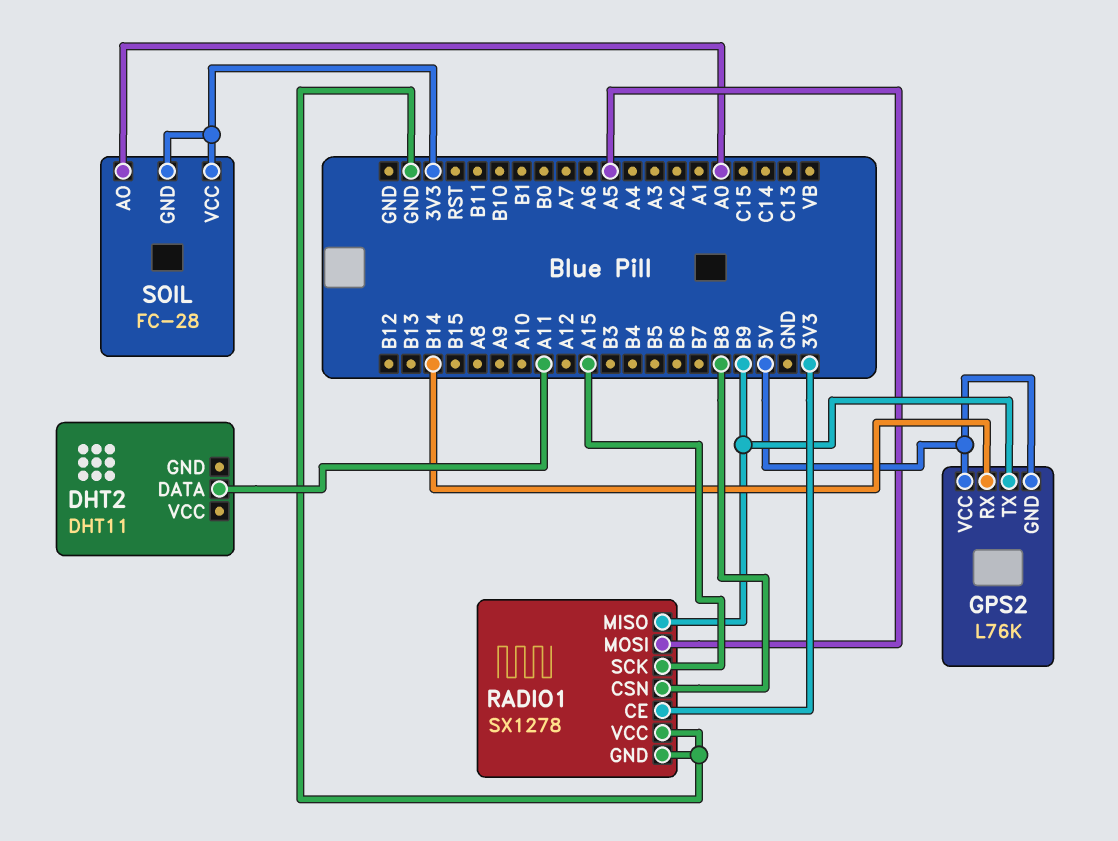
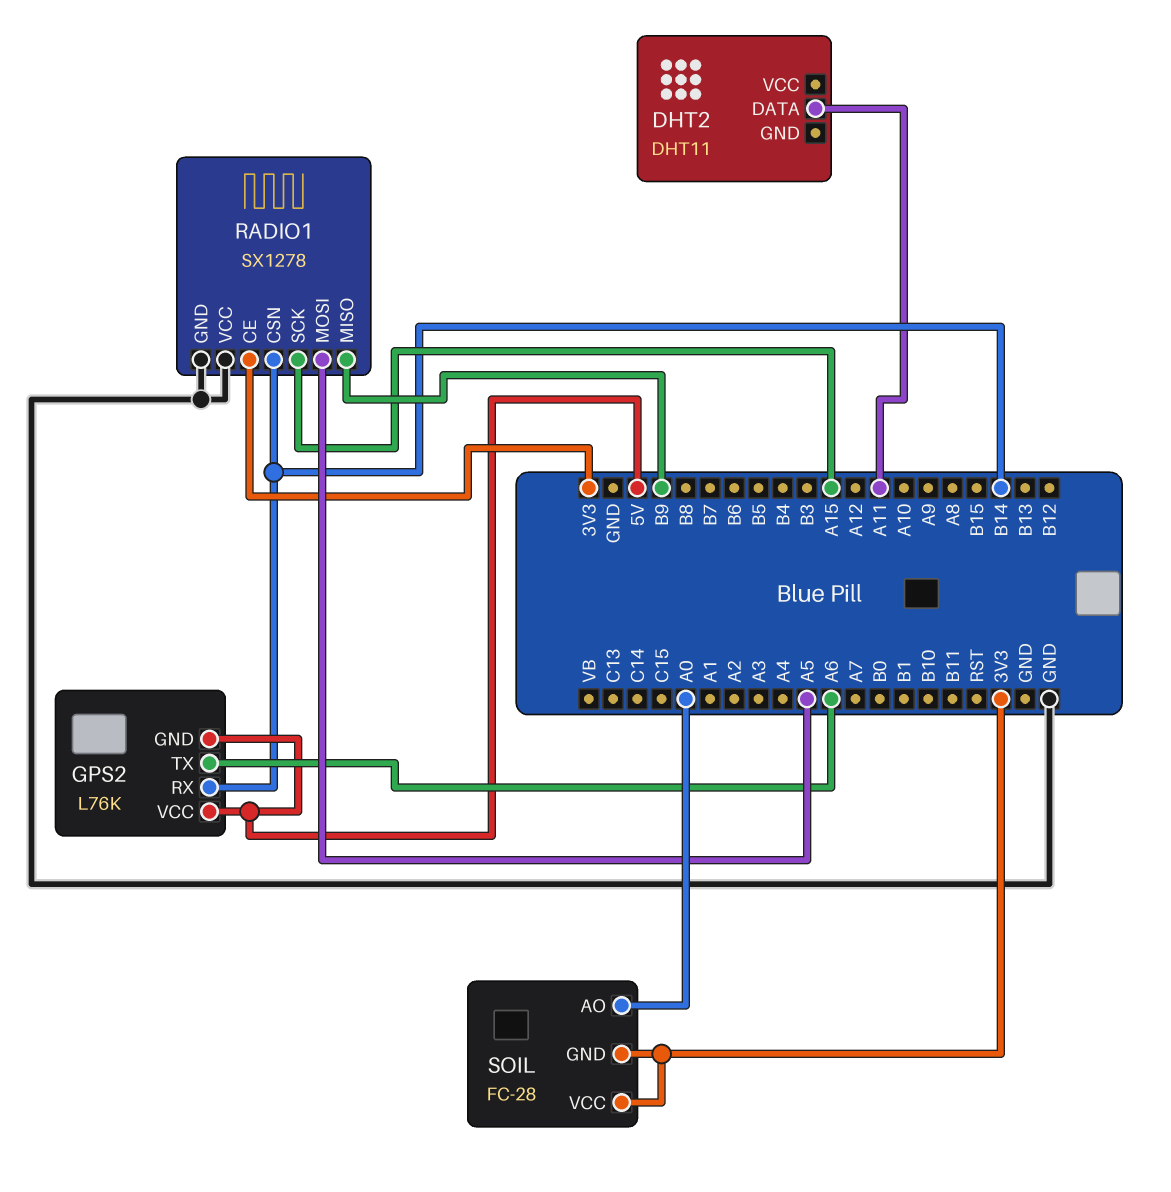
GPS2 pin TX: B9 -> A6
RADIO1 pin CSN: B8 -> B14

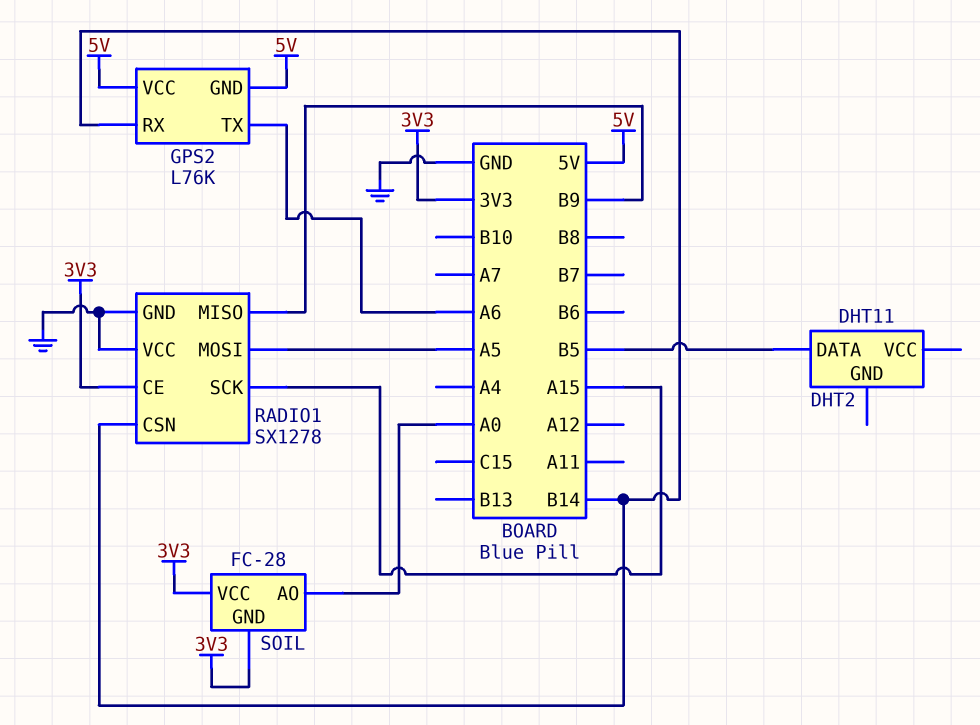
DHT2 pin DATA: A11 -> B5

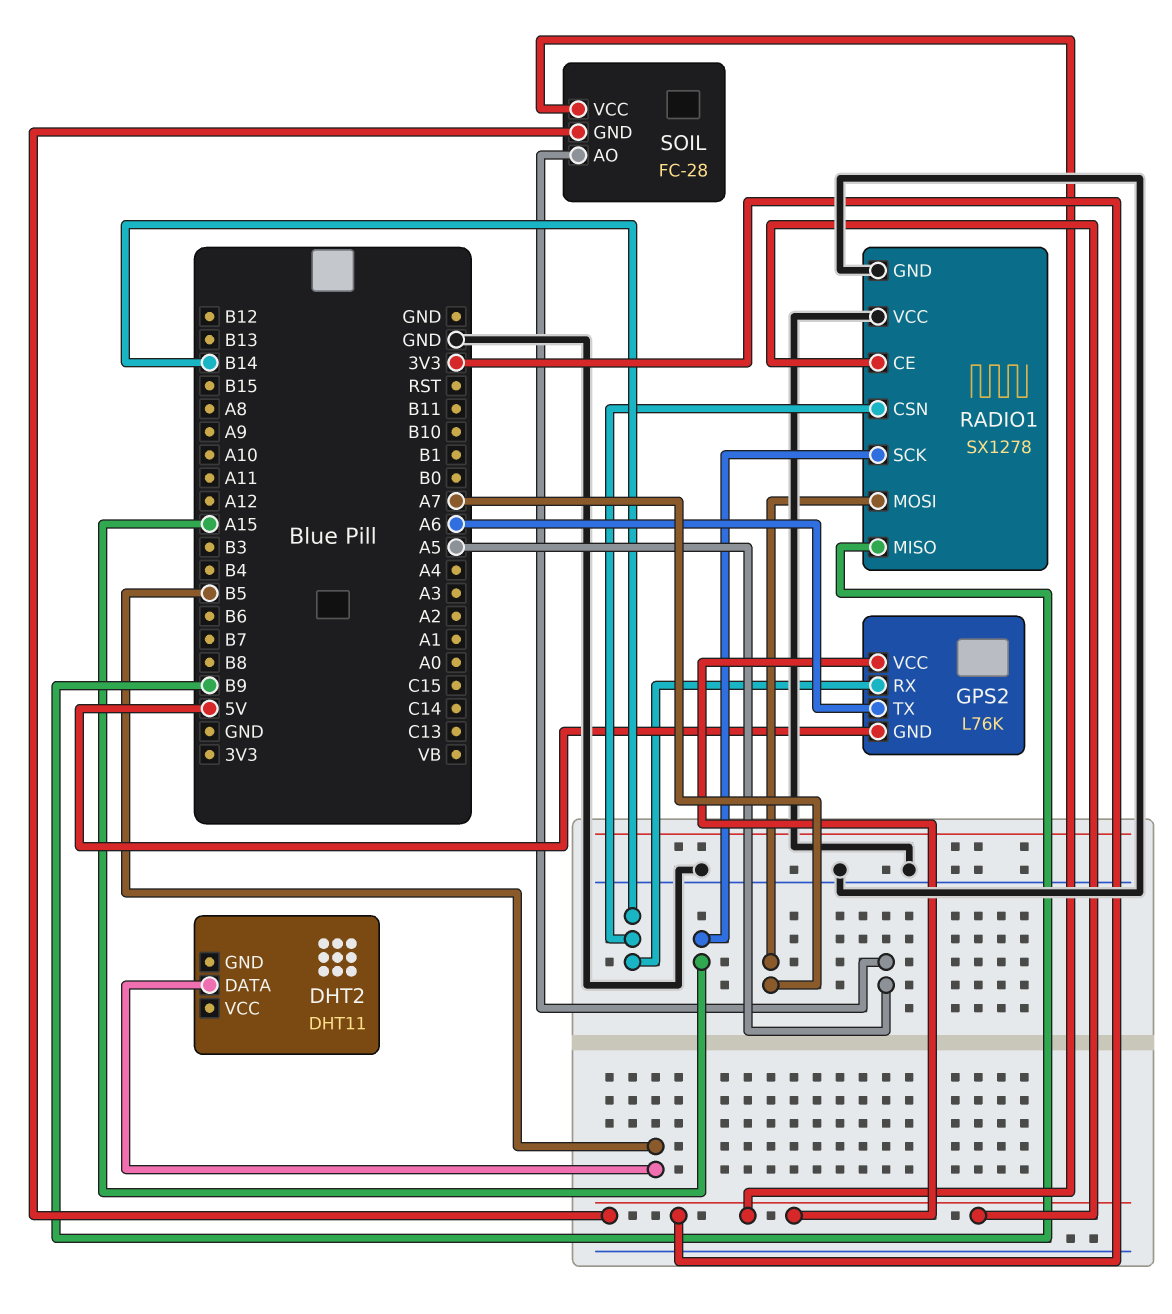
GPS2 pin VCC: 5V -> 3V3
RADIO1 pin MOSI: A5 -> A7
SOIL pin AO: A0 -> A5

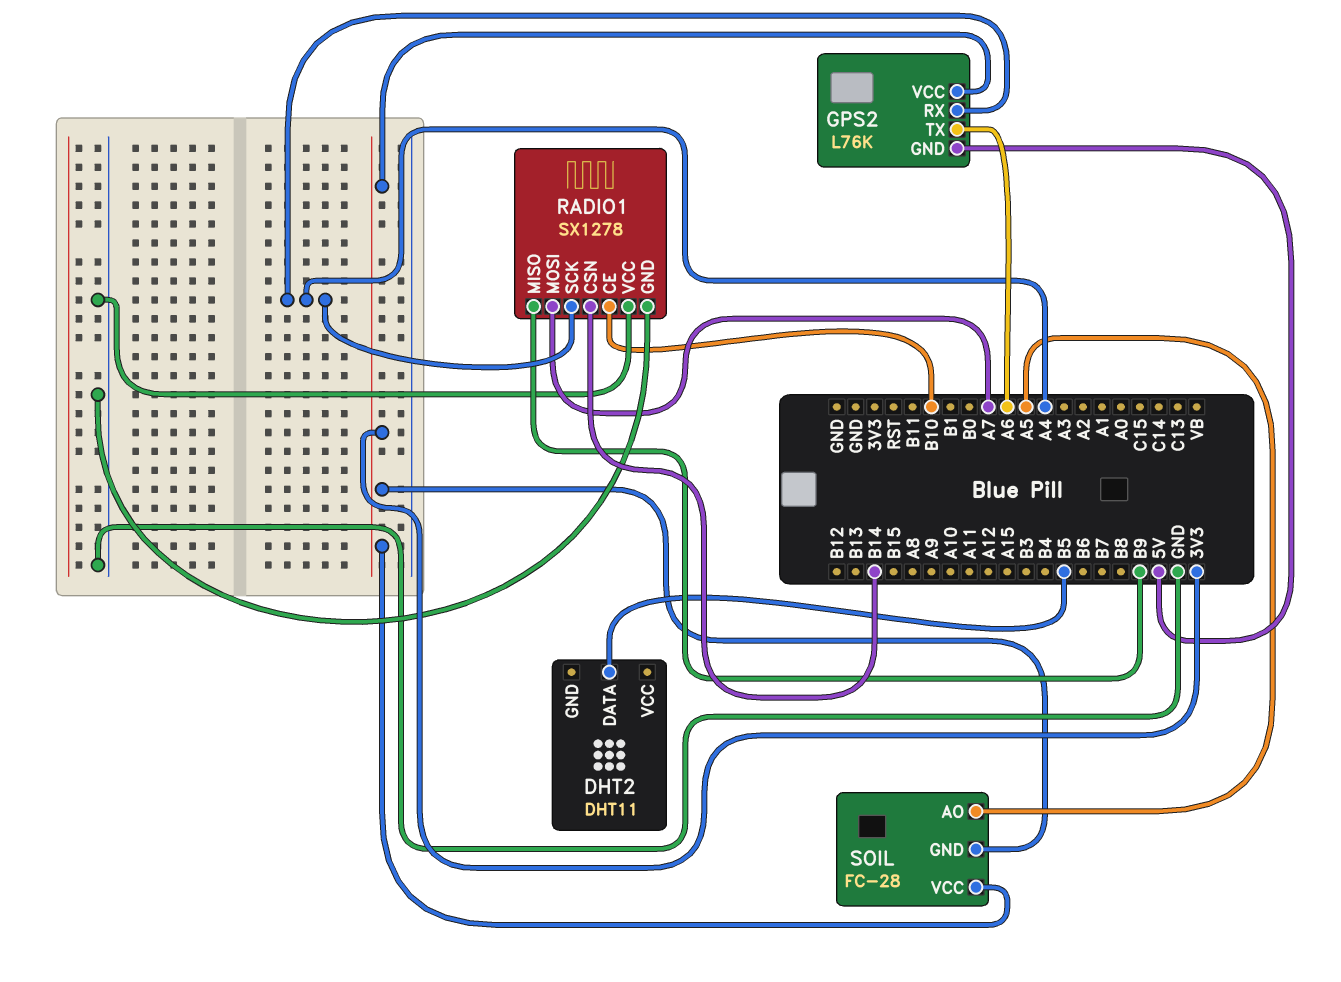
GPS2 pin RX: B14 -> A4
RADIO1 pin CE: 3V3 -> B10
RADIO1 pin SCK: A15 -> A4

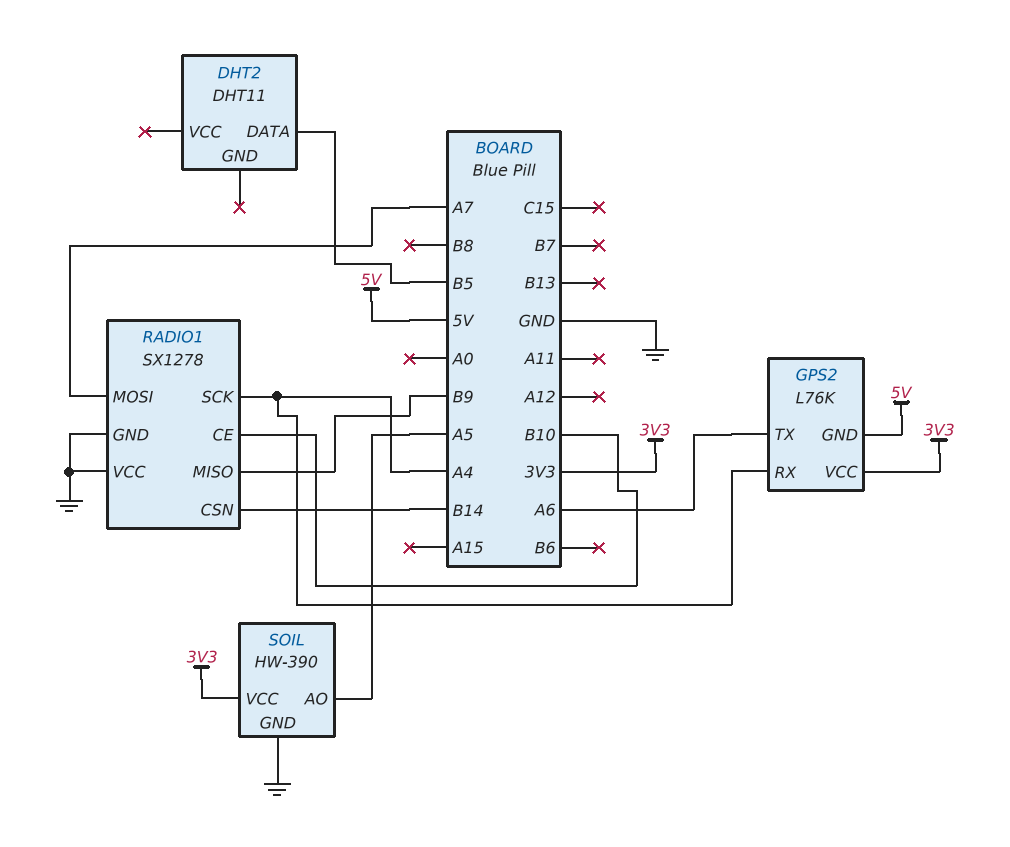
SOIL: FC-28 -> HW-390
SOIL pin GND: 3V3 -> GND

